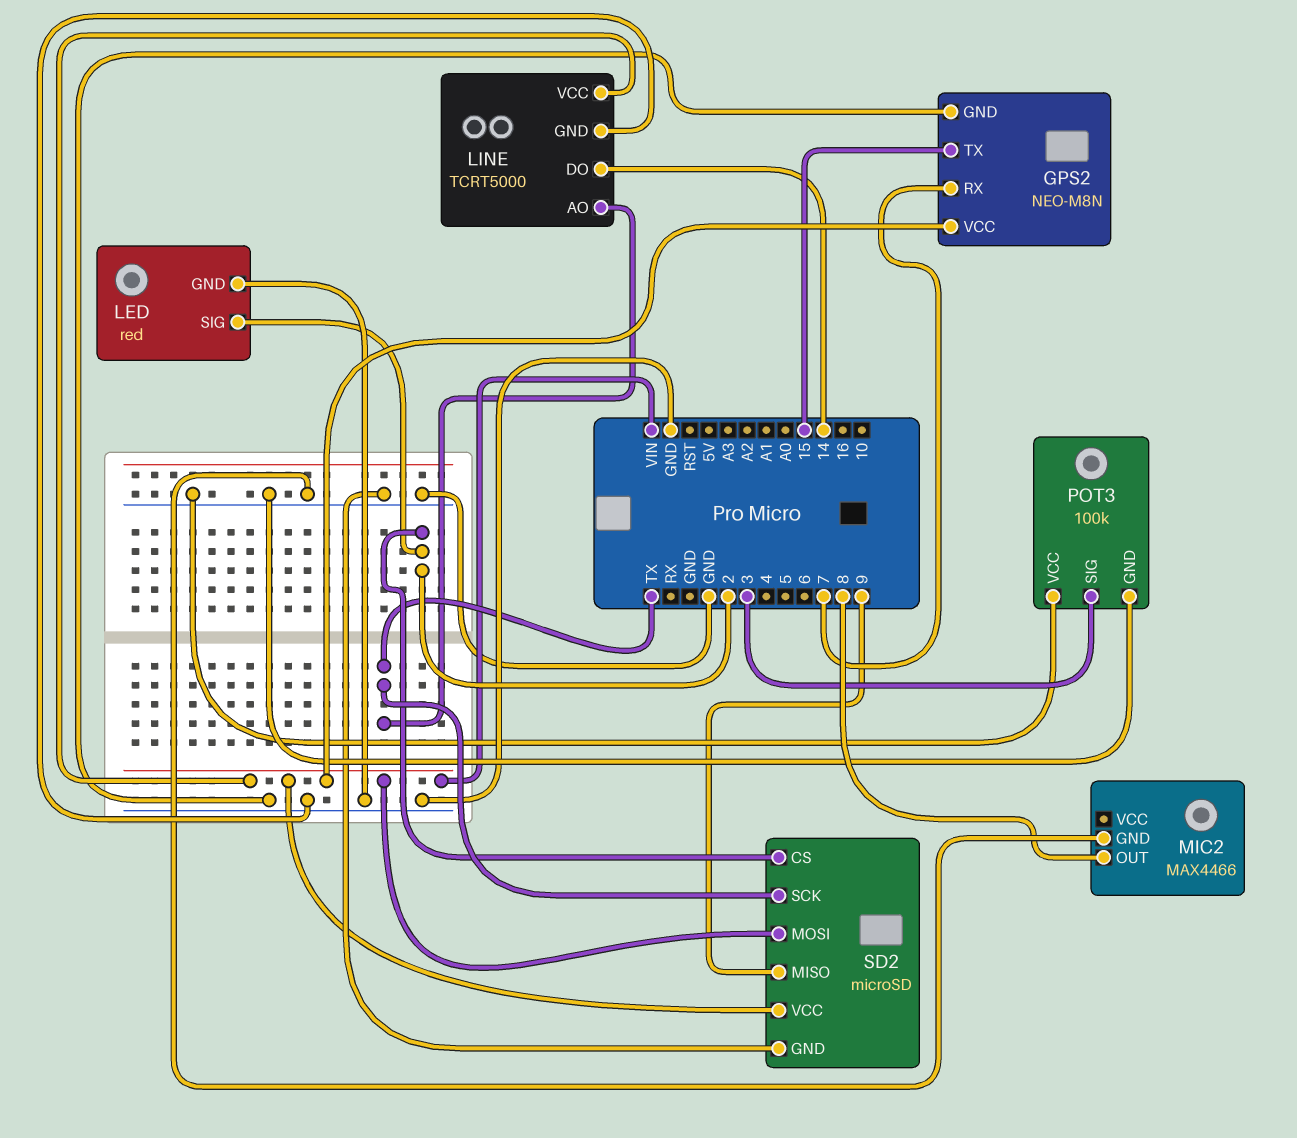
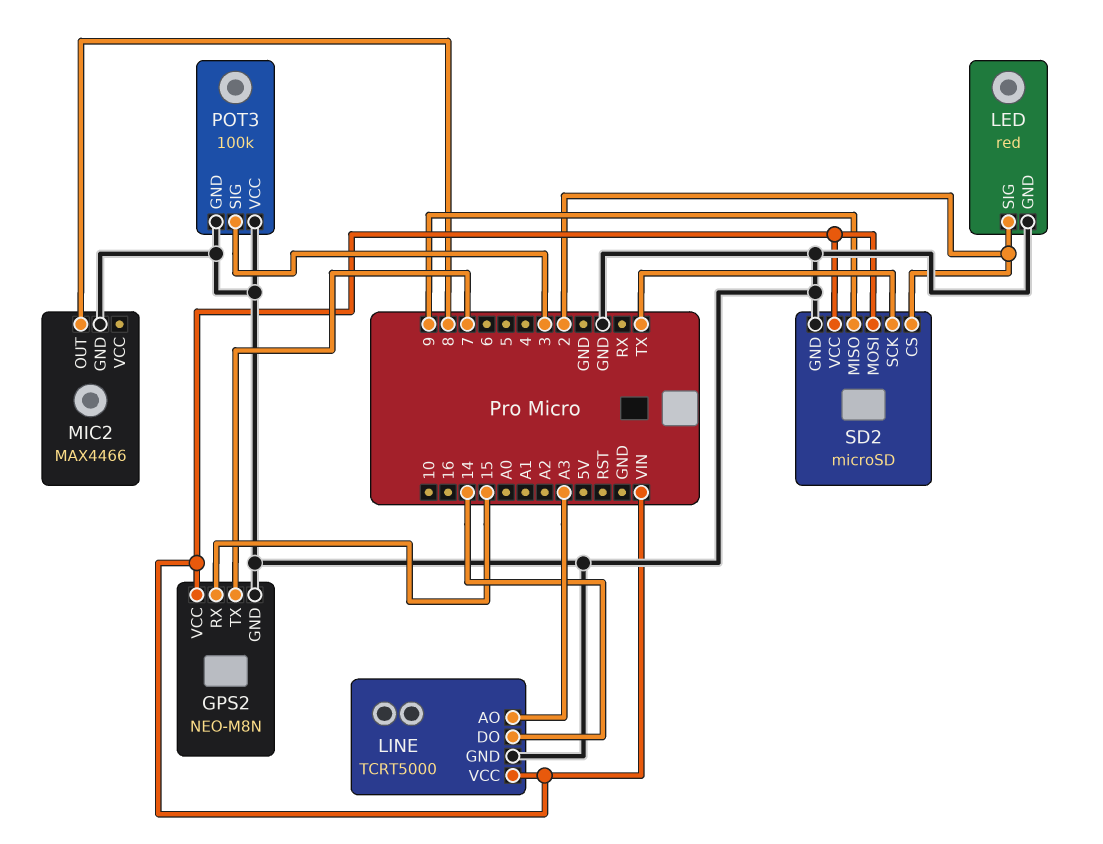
GPS2 pin RX: 7 -> 15
GPS2 pin TX: 15 -> 7
LINE pin AO: TX -> A3

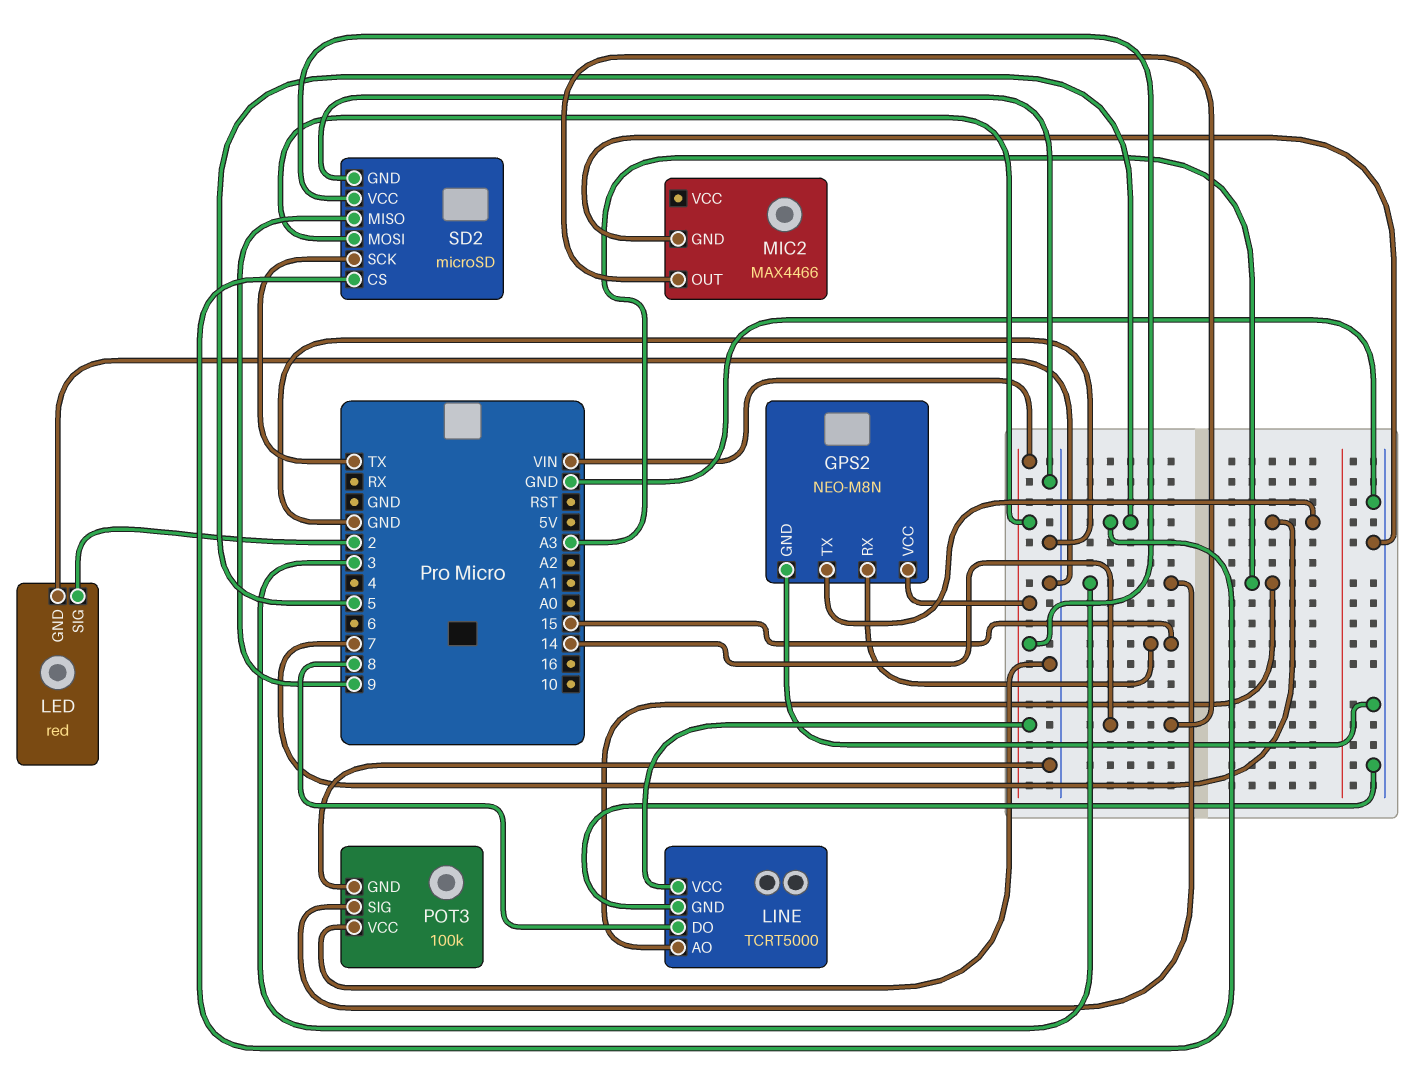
LINE pin DO: 14 -> 8
MIC2 pin OUT: 8 -> 14
SD2 pin CS: 2 -> 5

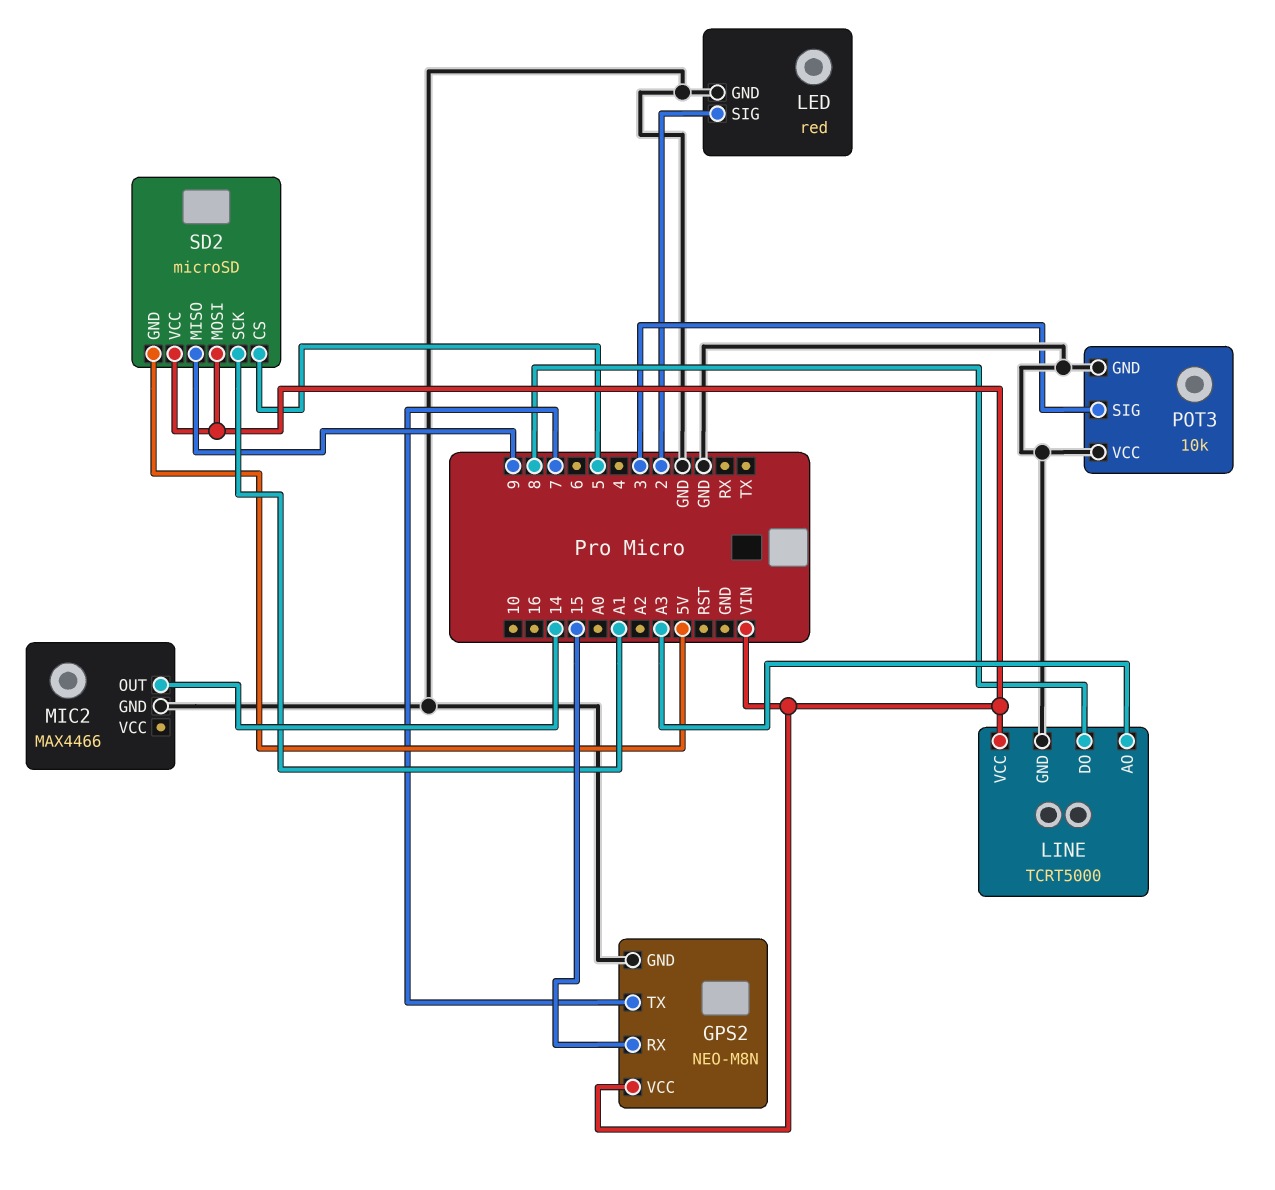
POT3: 100k -> 10k
SD2 pin GND: GND -> 5V
SD2 pin SCK: TX -> A1

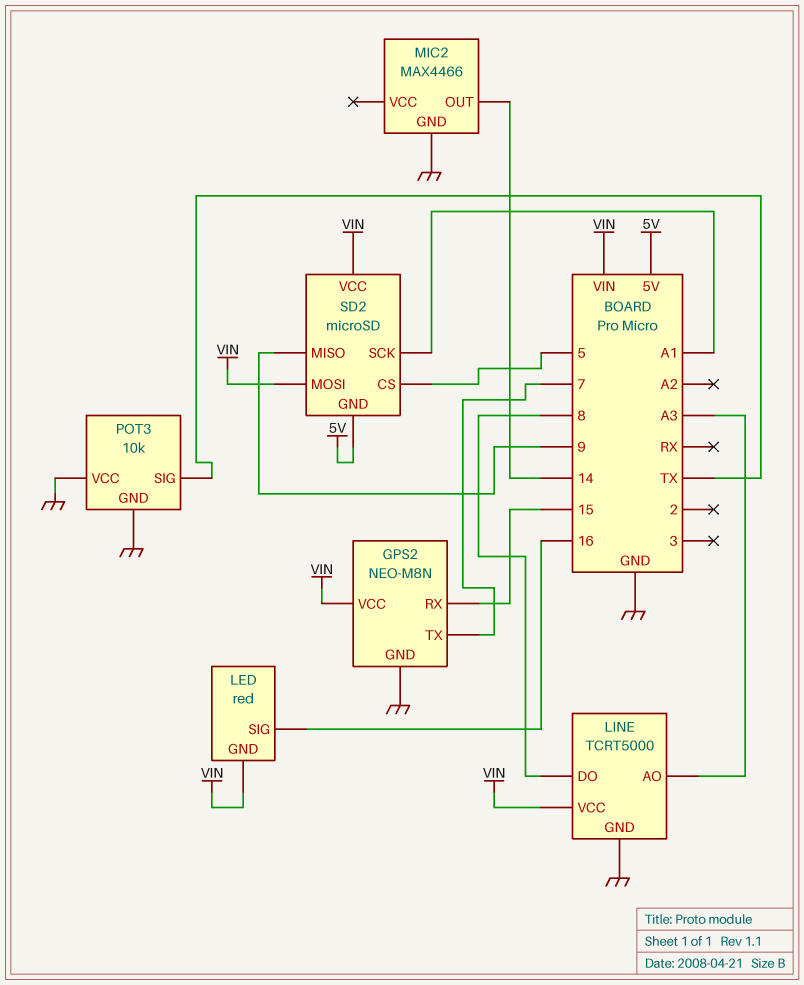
LED pin GND: GND -> VIN
LED pin SIG: 2 -> 16
POT3 pin SIG: 3 -> TX

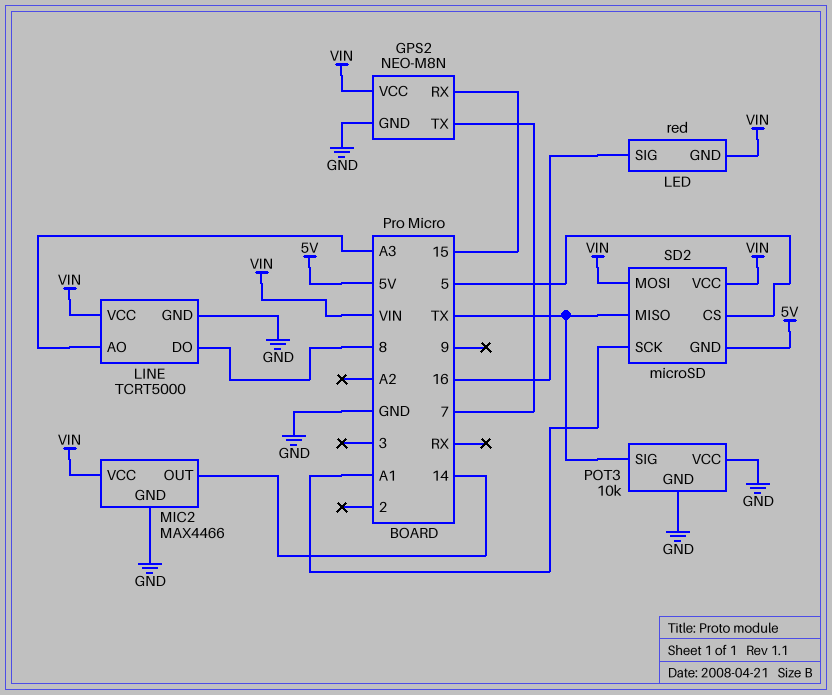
MIC2 pin VCC: none -> VIN
SD2 pin MISO: 9 -> TX

